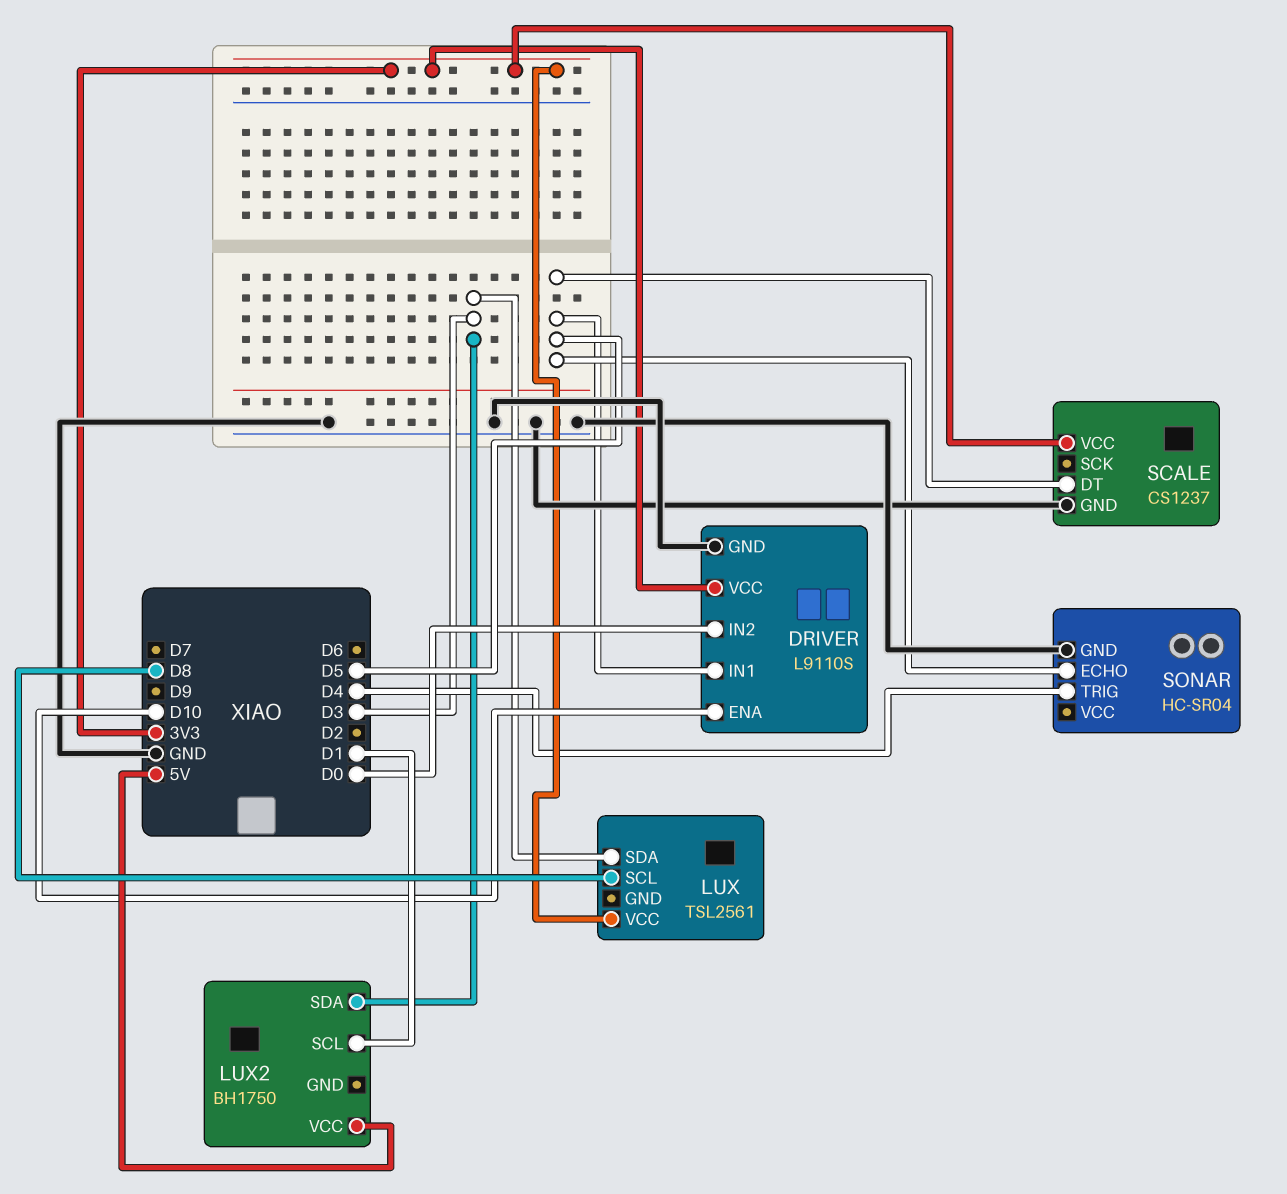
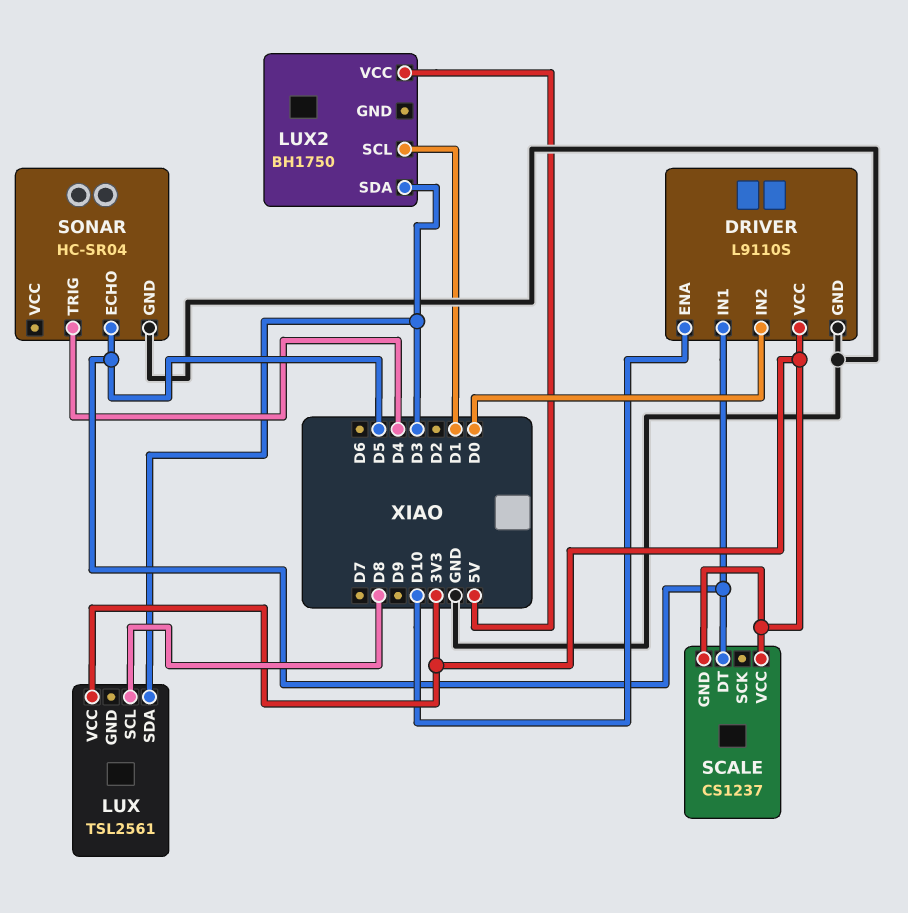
SCALE pin GND: GND -> 3V3

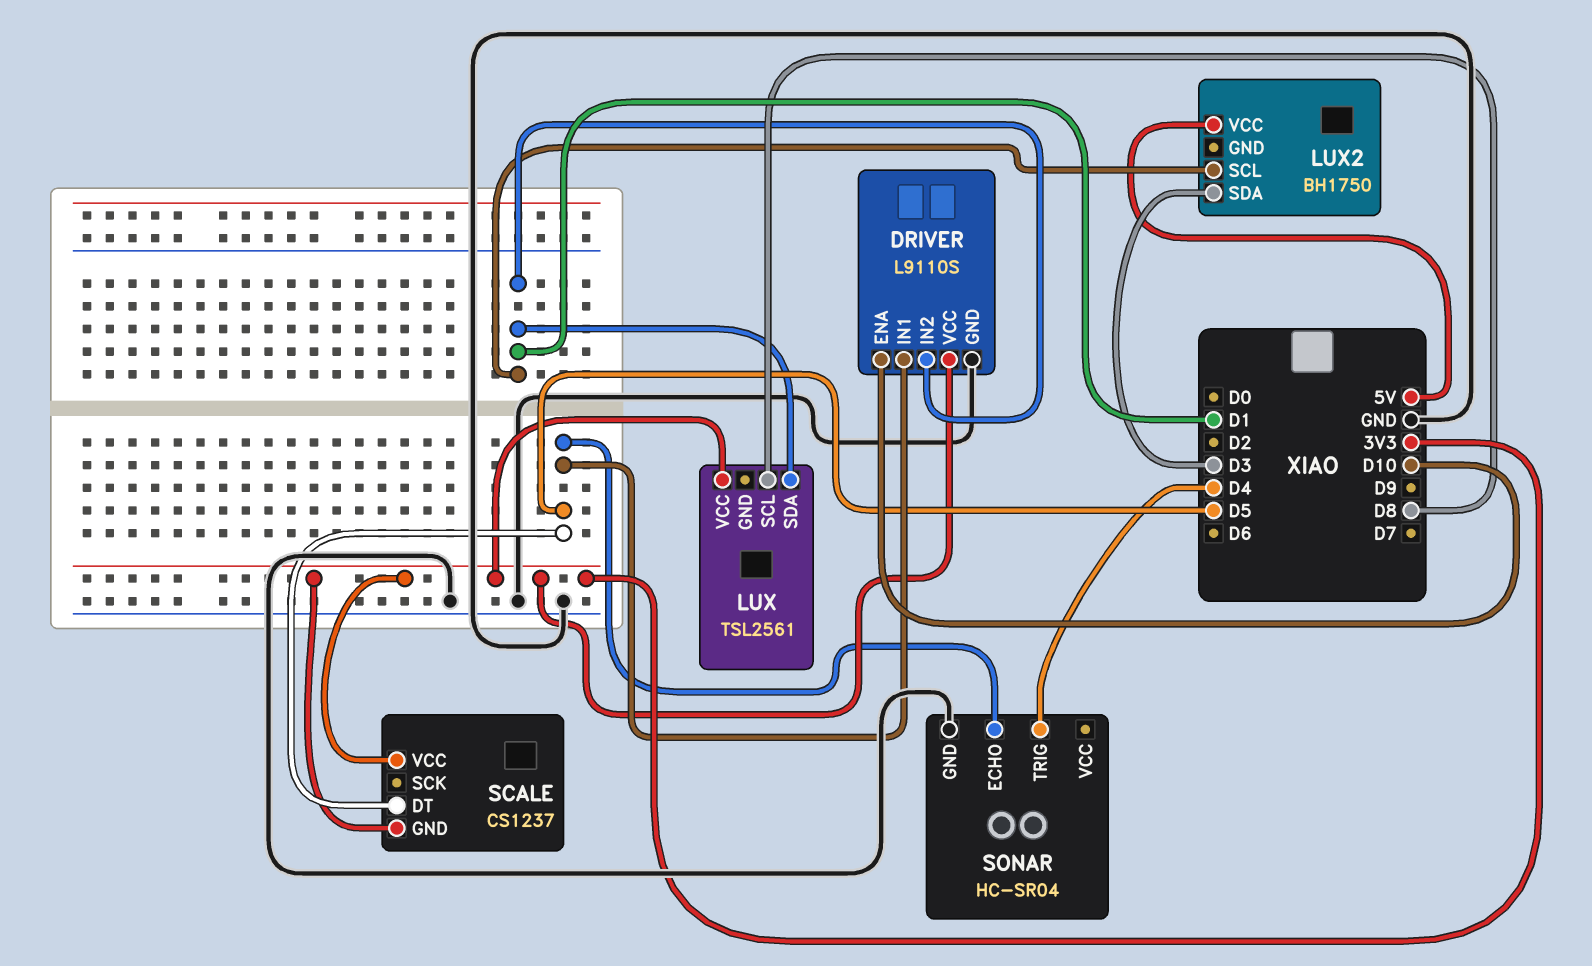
DRIVER pin IN2: D0 -> D1
LUX pin SDA: D3 -> D1

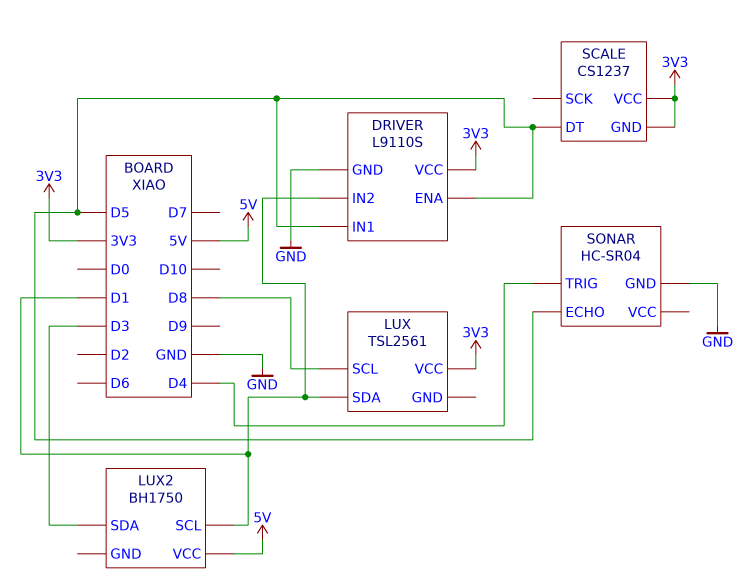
DRIVER pin ENA: D10 -> D5

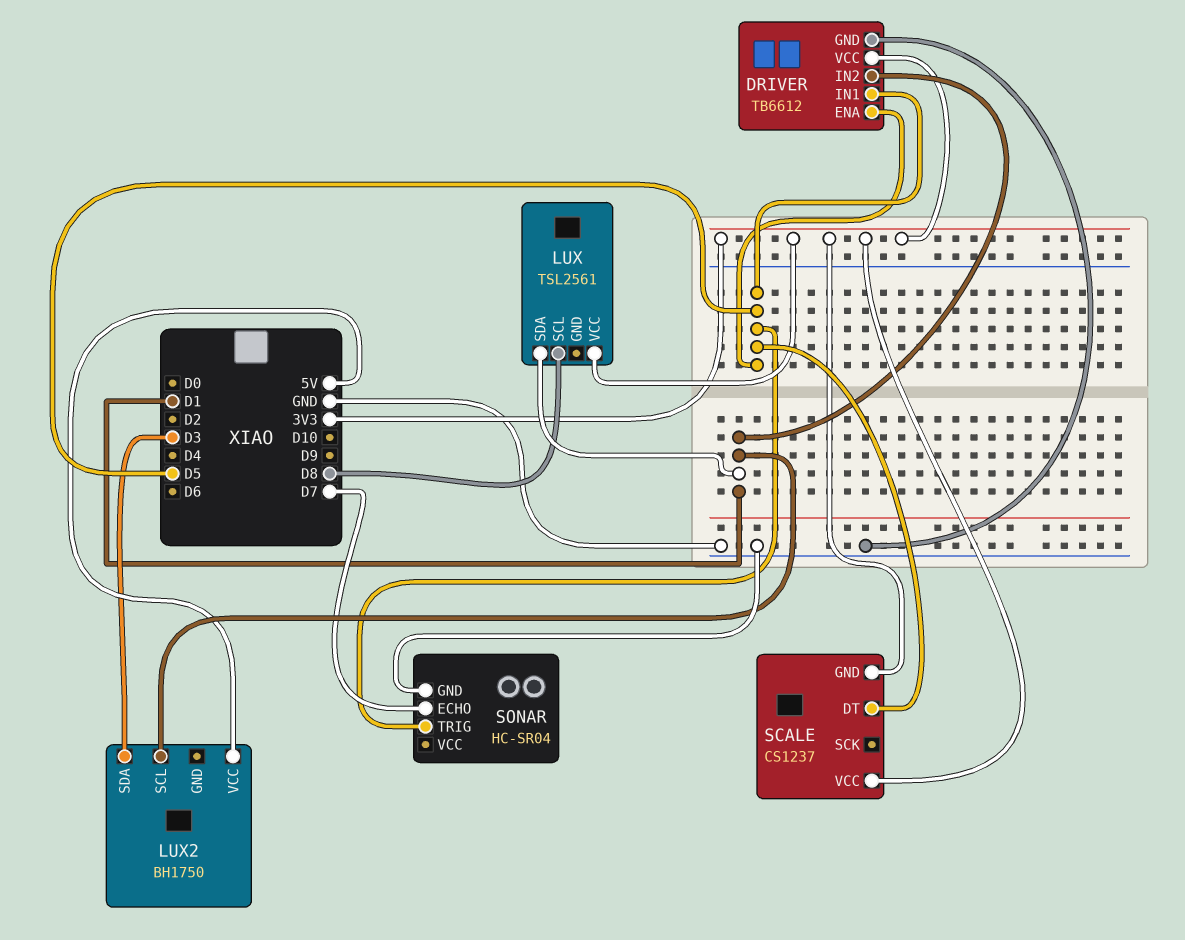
DRIVER: L9110S -> TB6612
SONAR pin ECHO: D5 -> D7
SONAR pin TRIG: D4 -> D5

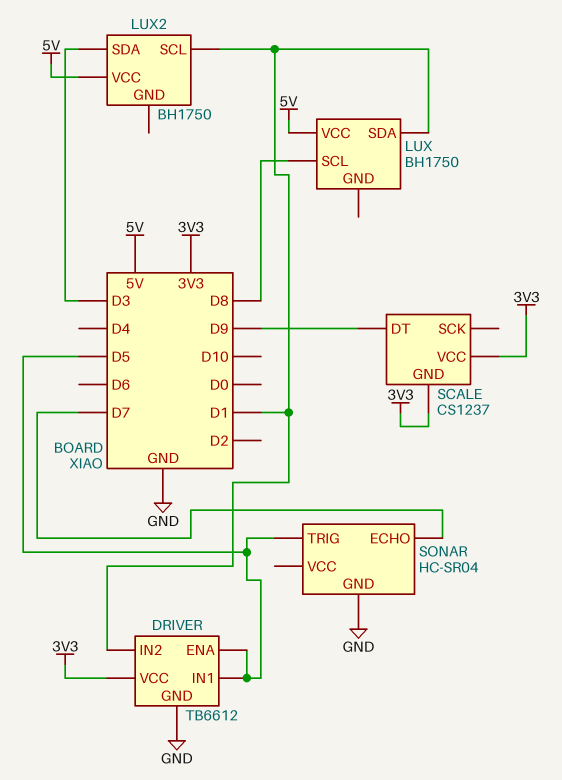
LUX: TSL2561 -> BH1750
LUX pin VCC: 3V3 -> 5V
SCALE pin DT: D5 -> D9

